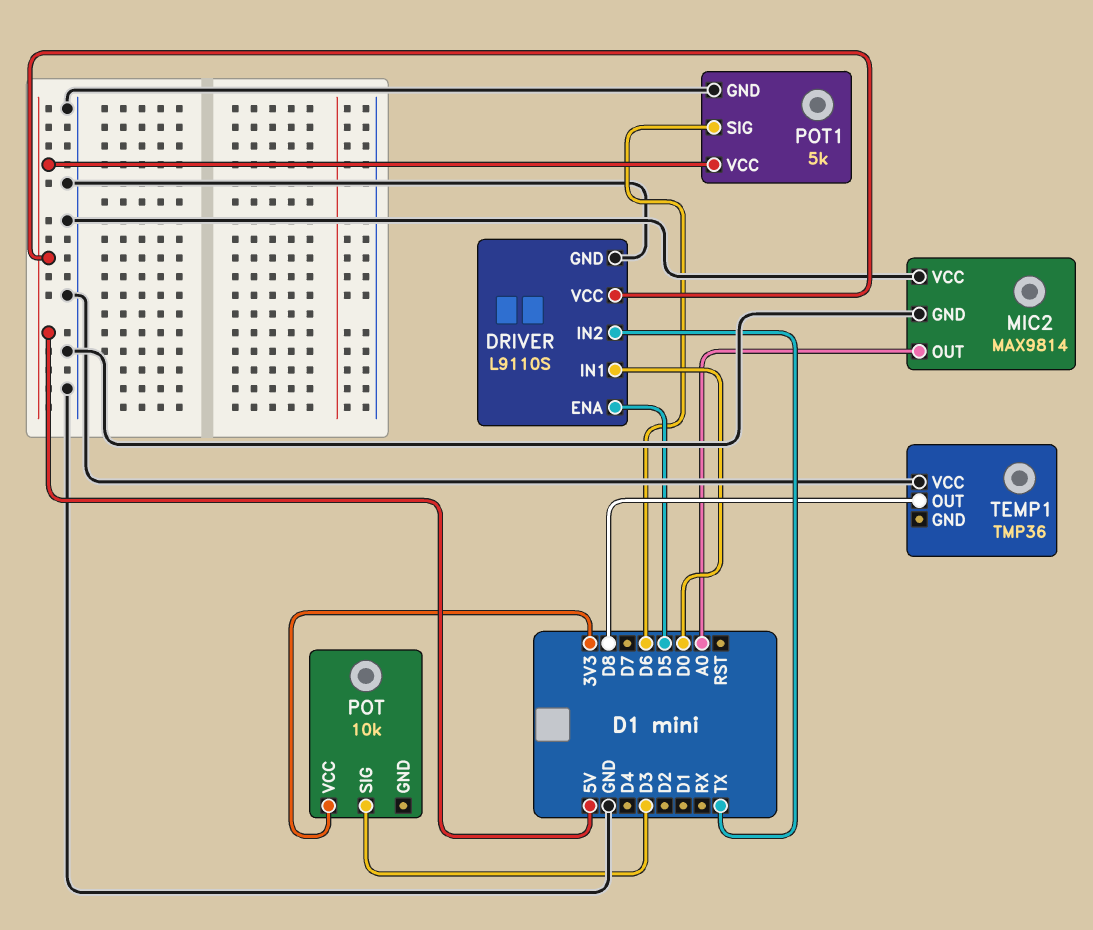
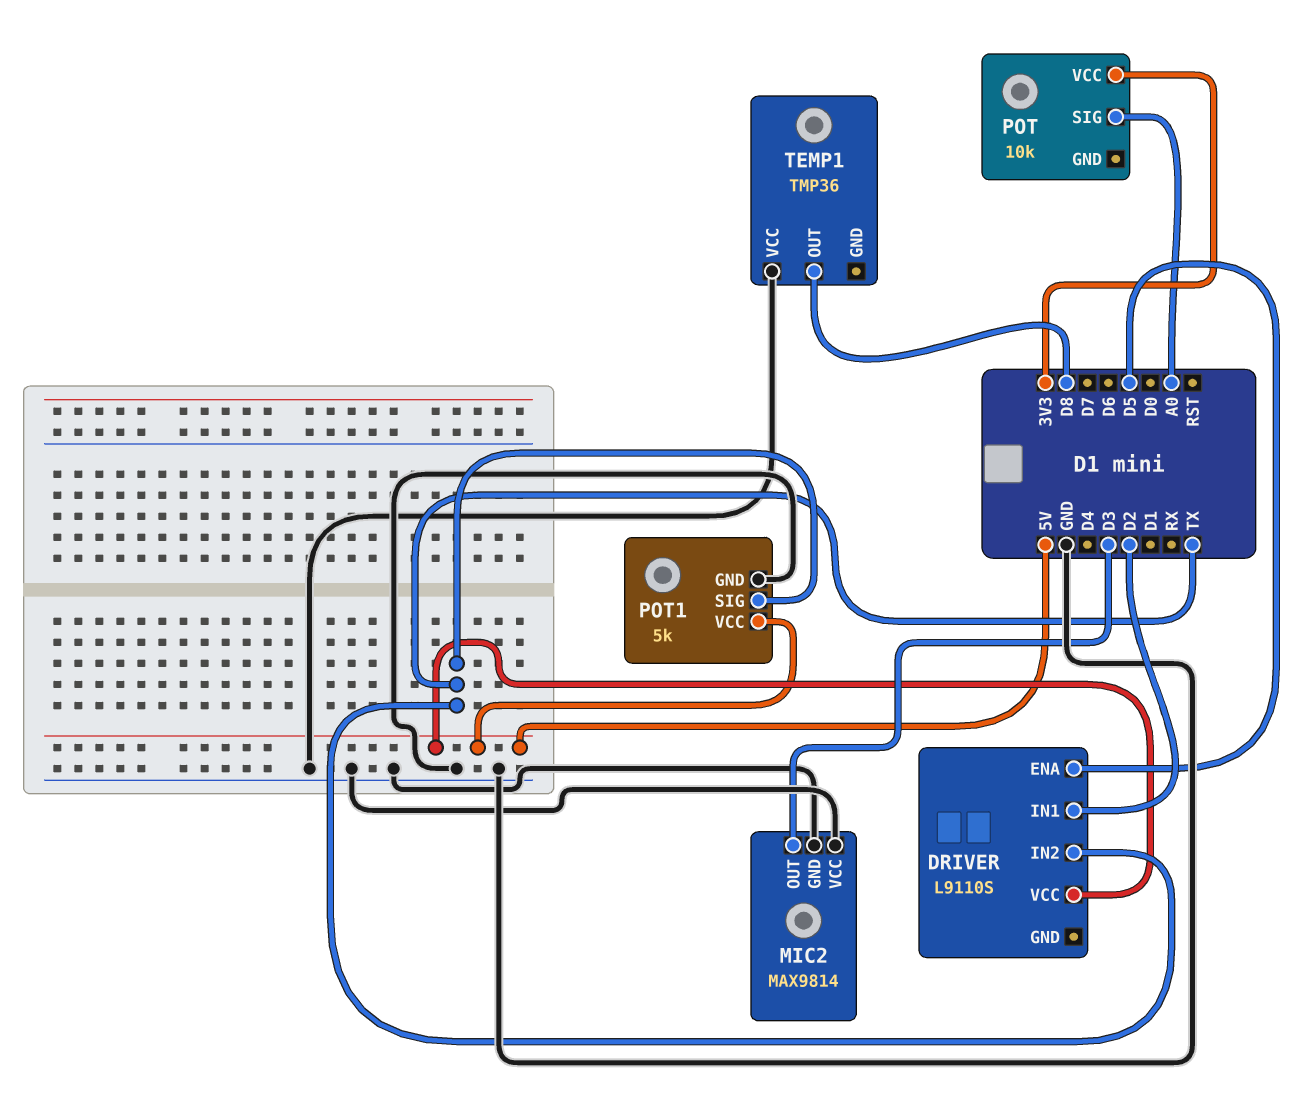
DRIVER pin GND: GND -> none
DRIVER pin IN1: D0 -> D2
MIC2 pin OUT: A0 -> D3
POT pin SIG: D3 -> A0
POT1 pin SIG: D6 -> TX

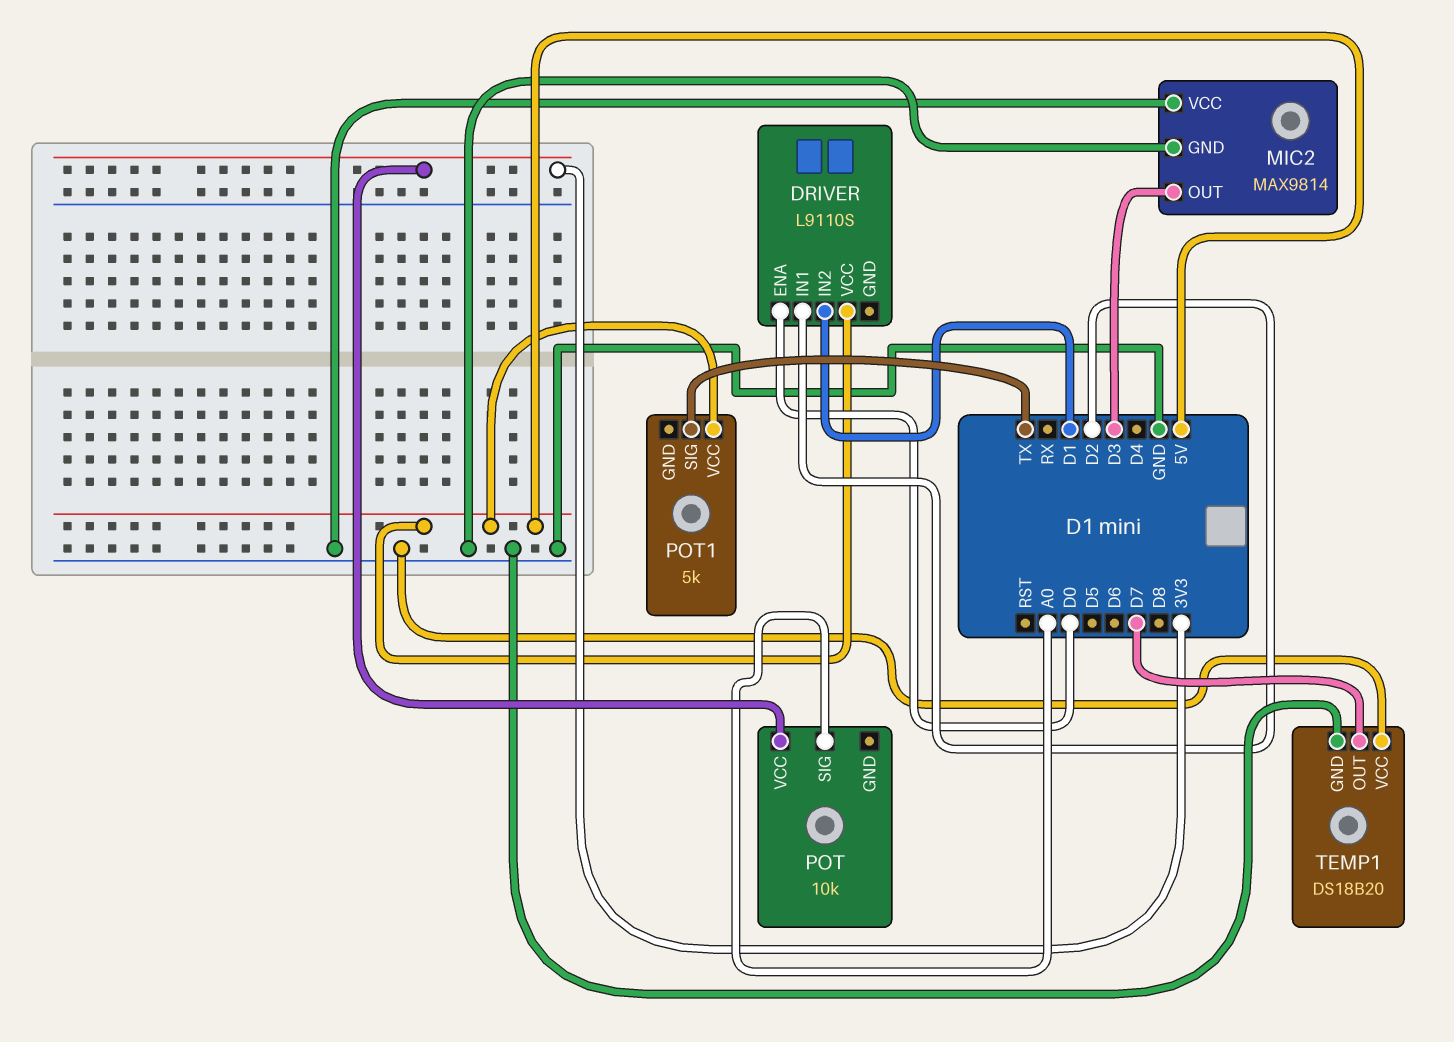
DRIVER pin ENA: D5 -> D0
DRIVER pin IN2: TX -> D1
POT1 pin GND: GND -> none
TEMP1: TMP36 -> DS18B20
TEMP1 pin GND: none -> GND
TEMP1 pin OUT: D8 -> D7

